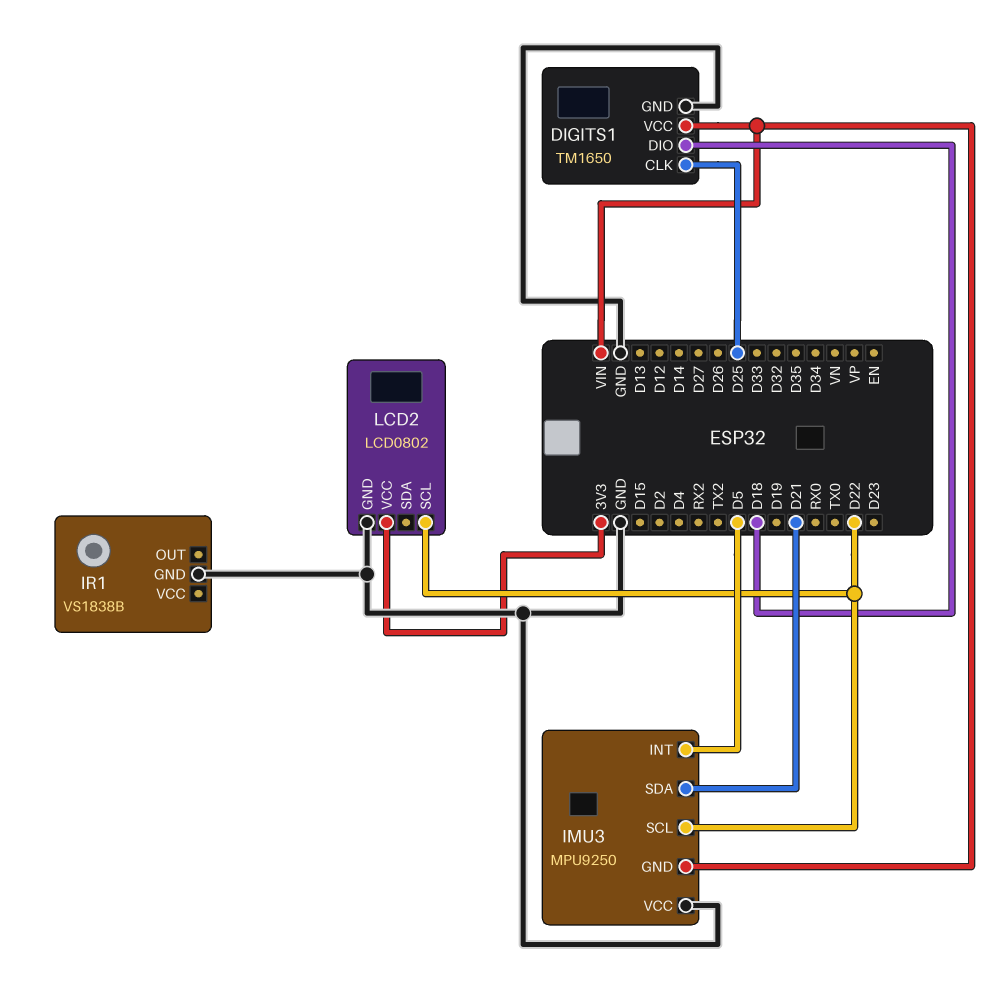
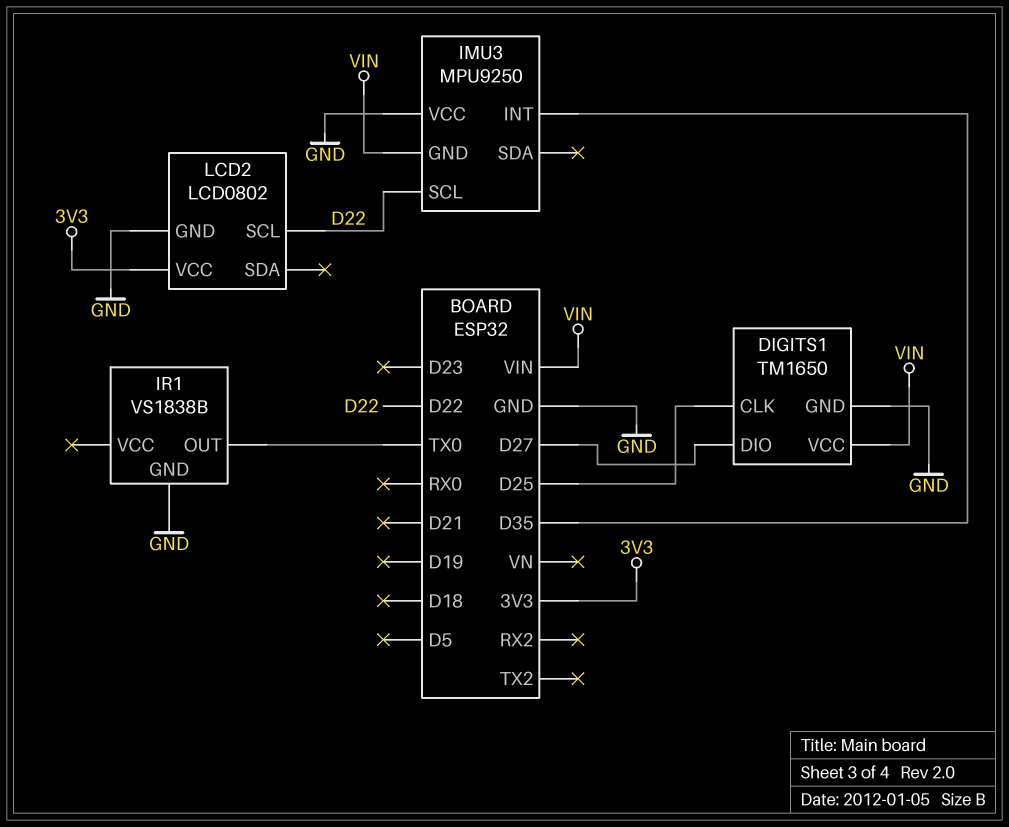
DIGITS1 pin DIO: D18 -> D27
IMU3 pin INT: D5 -> D35
IMU3 pin SDA: D21 -> none
IR1 pin OUT: none -> TX0

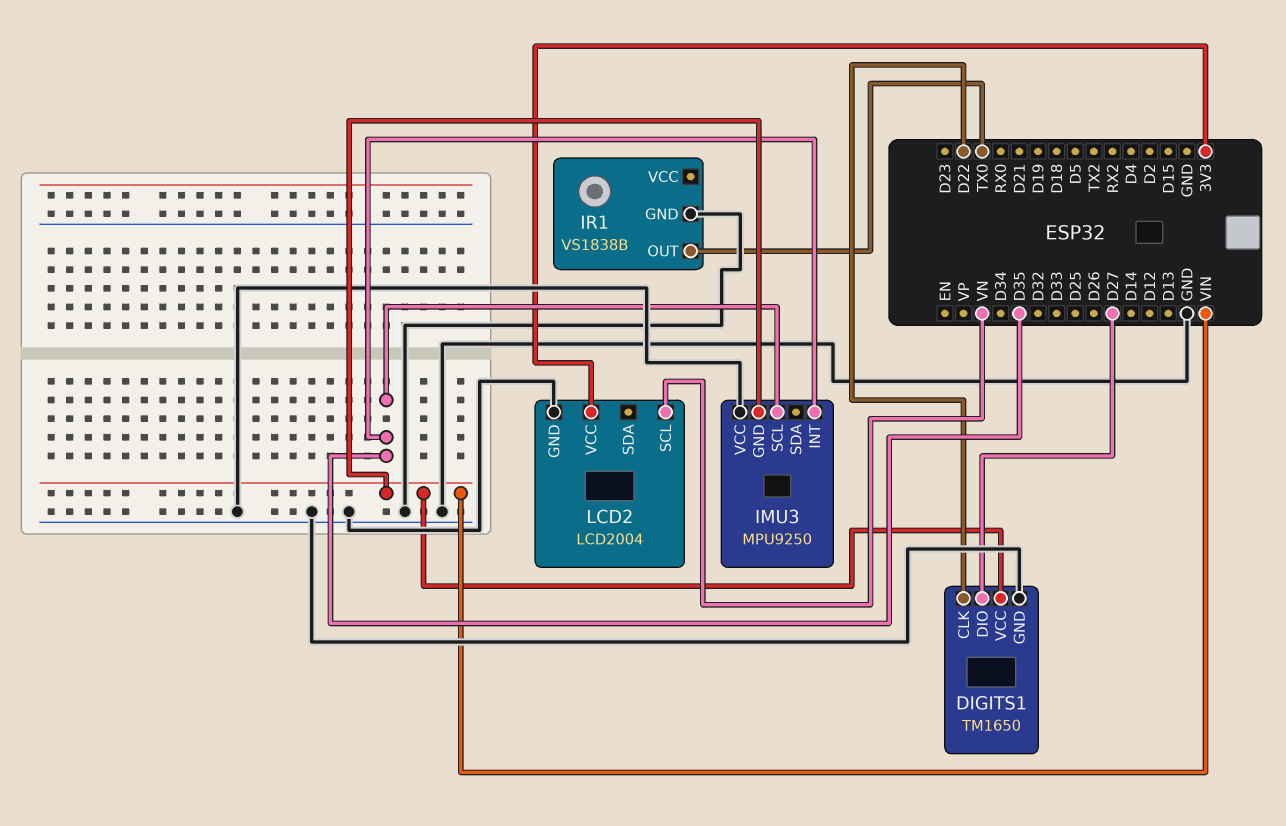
DIGITS1 pin CLK: D25 -> D22
IMU3 pin SCL: D22 -> D35
LCD2: LCD0802 -> LCD2004
LCD2 pin SCL: D22 -> VN

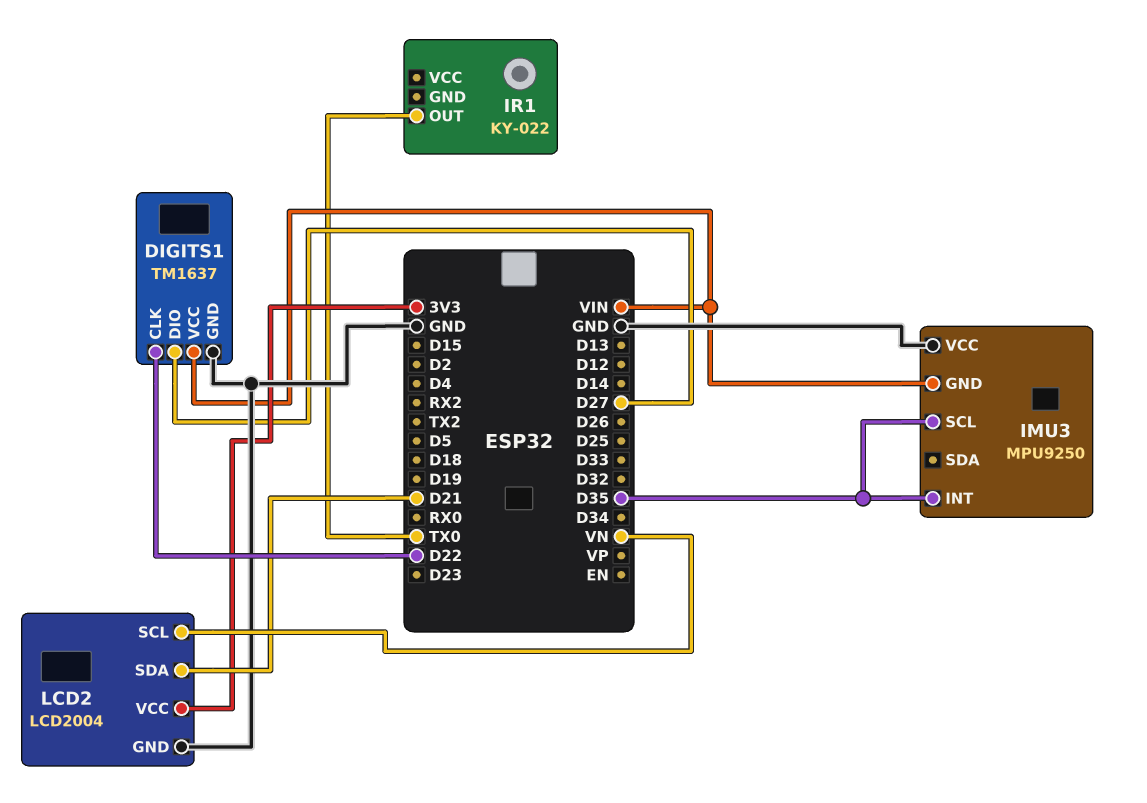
DIGITS1: TM1650 -> TM1637
IR1: VS1838B -> KY-022
IR1 pin GND: GND -> none
LCD2 pin SDA: none -> D21

